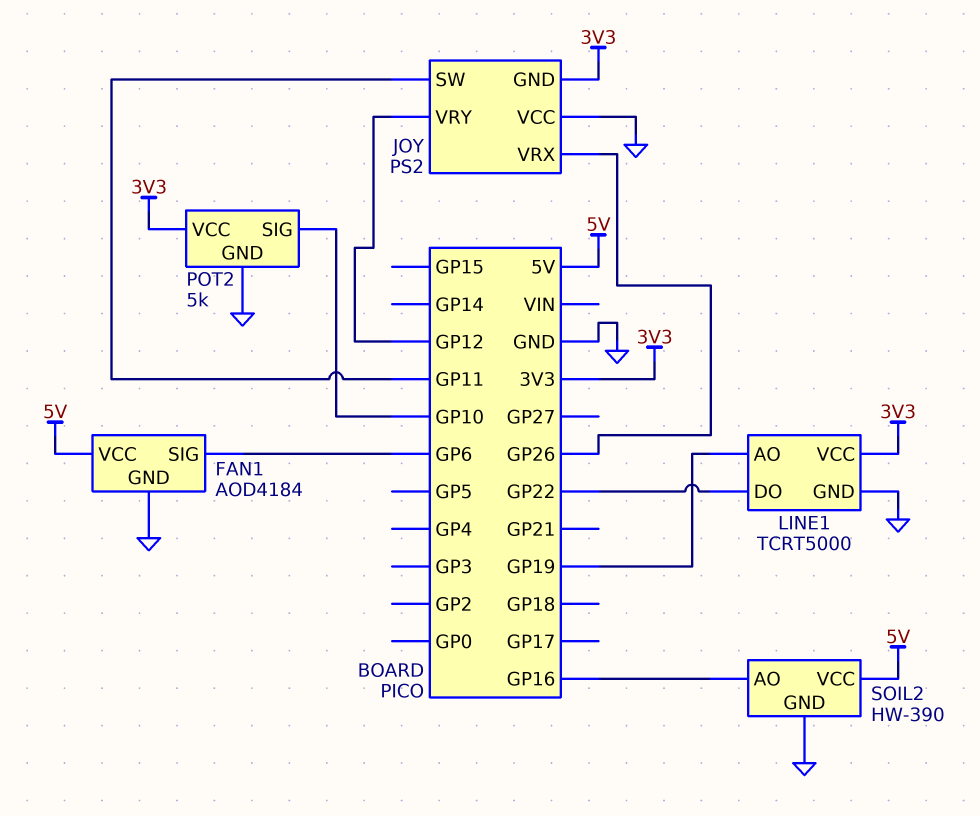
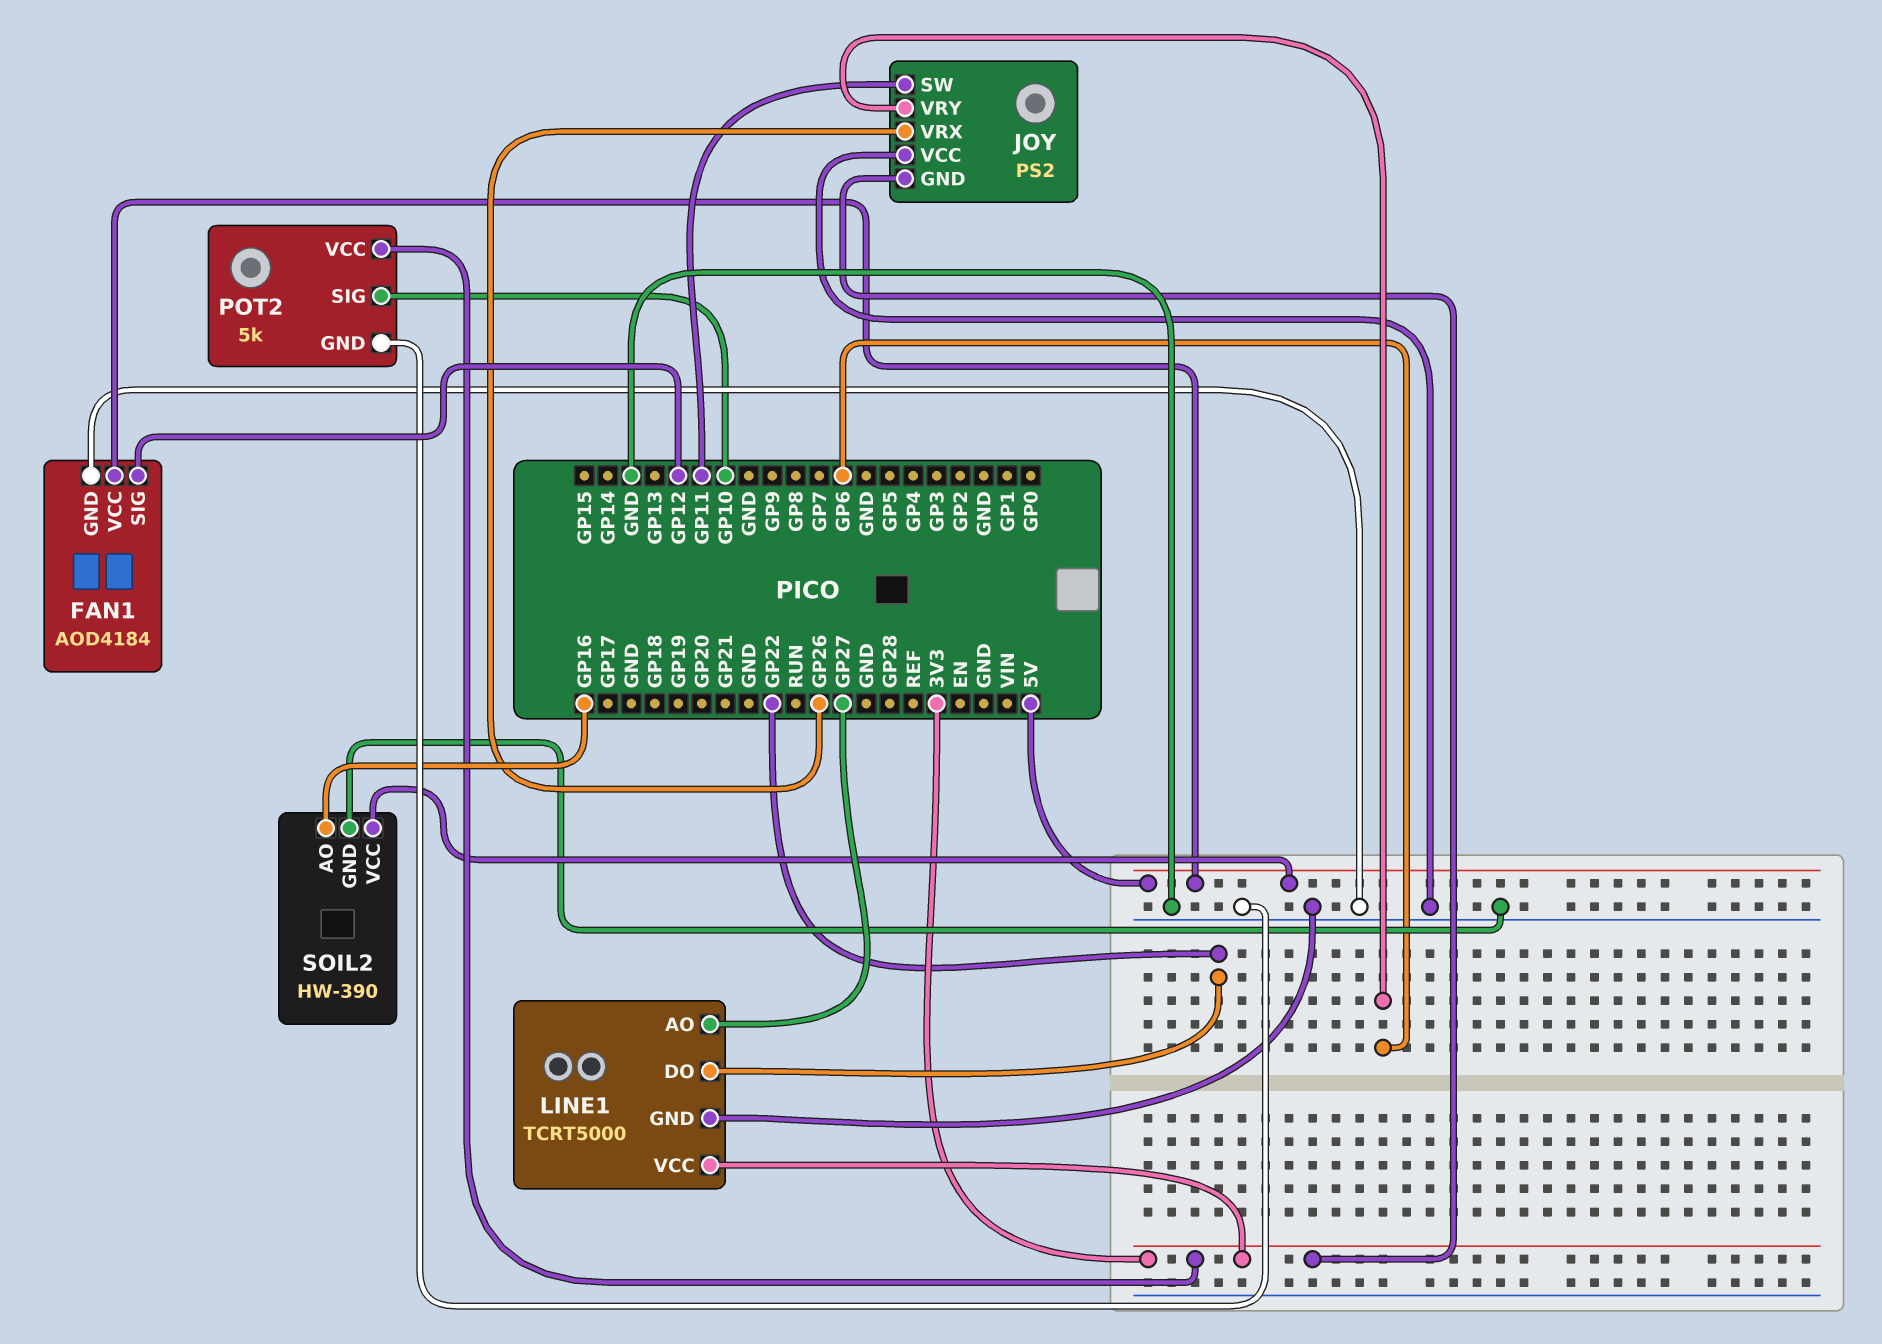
FAN1 pin SIG: GP6 -> GP12
JOY pin VRY: GP12 -> GP6
LINE1 pin AO: GP19 -> GP27

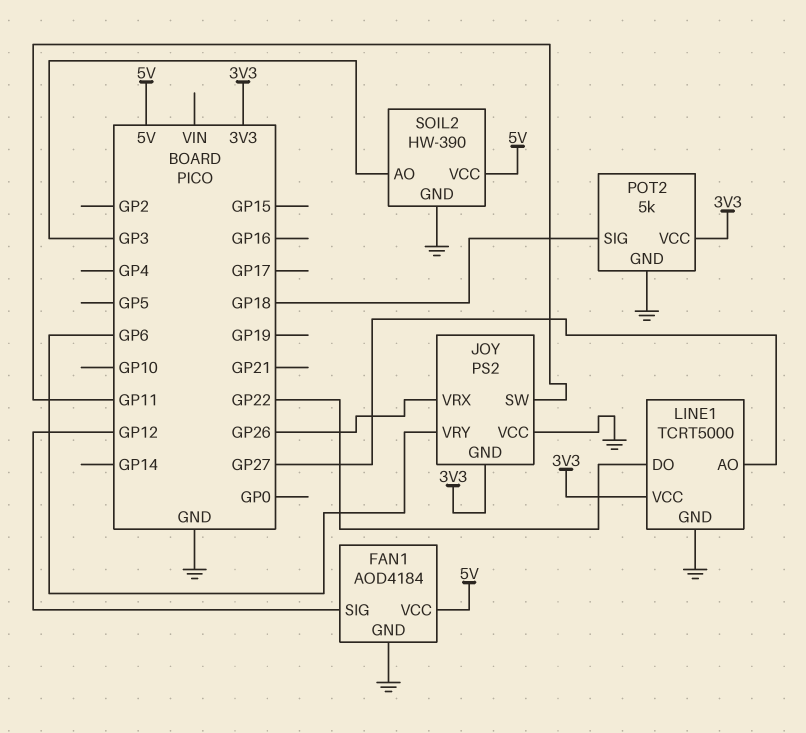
POT2 pin SIG: GP10 -> GP18
SOIL2 pin AO: GP16 -> GP3

